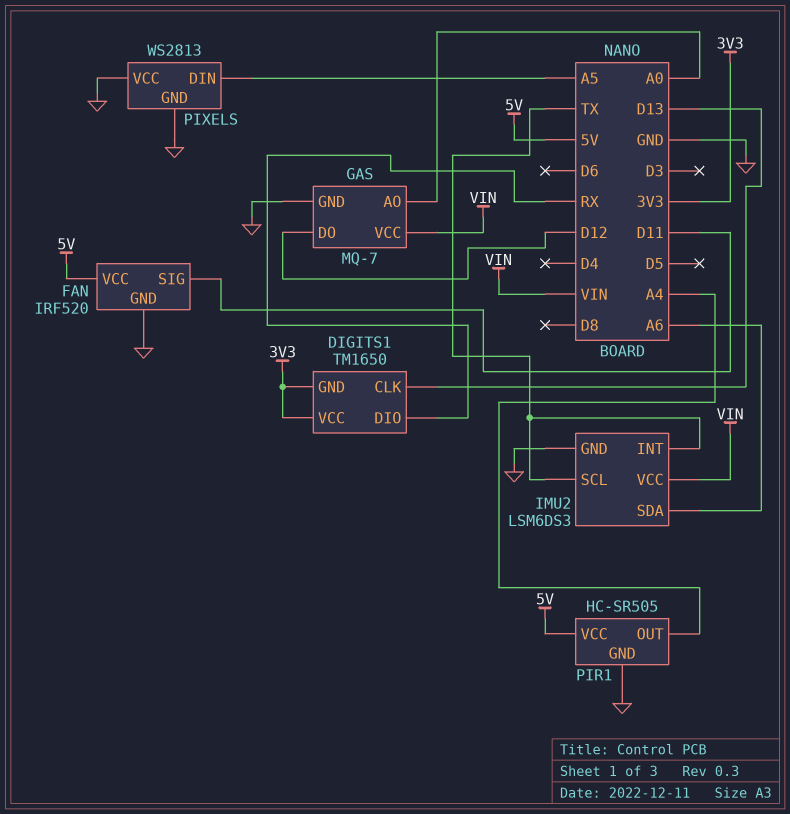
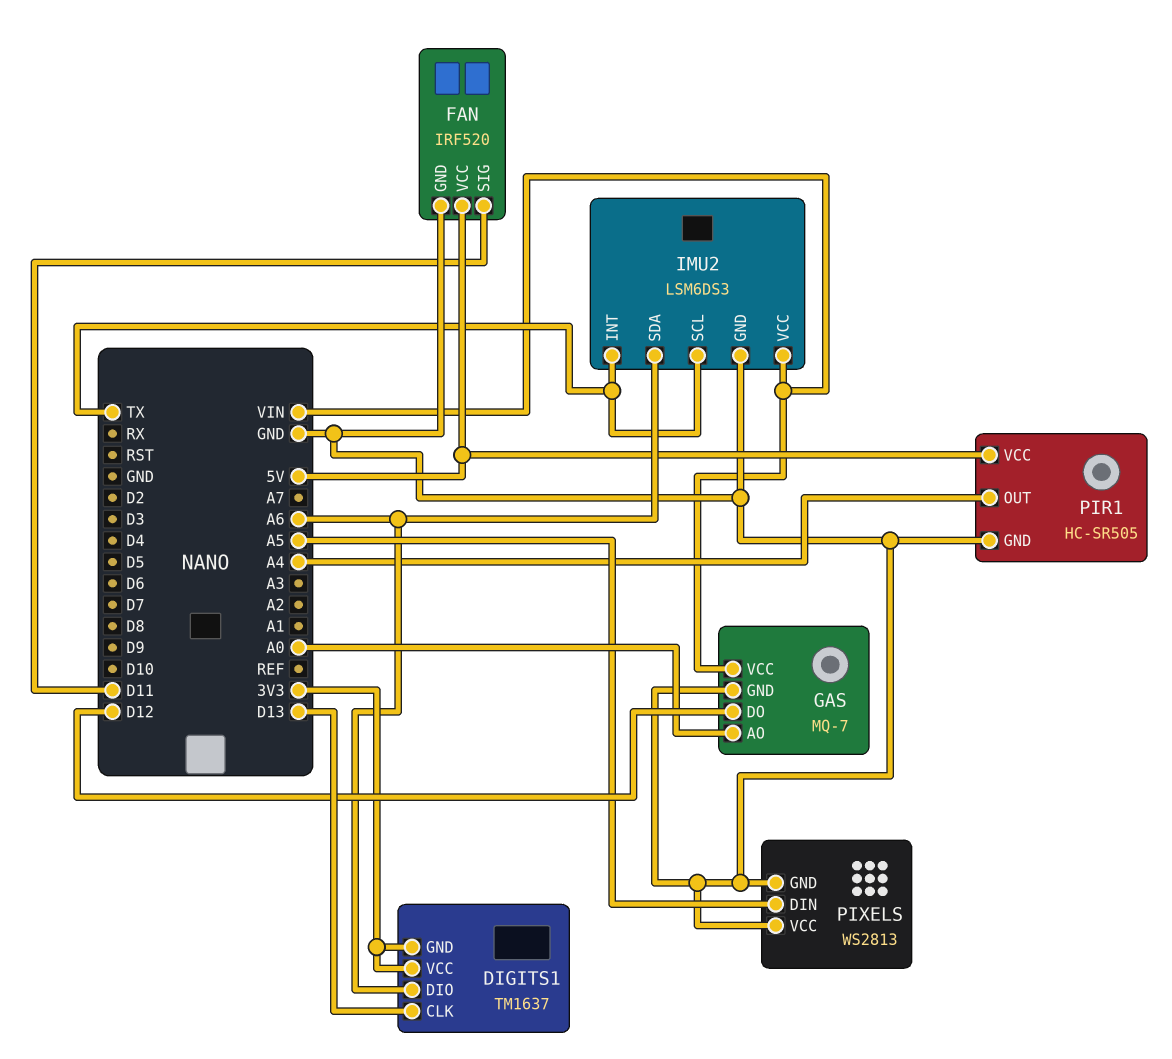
DIGITS1: TM1650 -> TM1637
DIGITS1 pin DIO: RX -> A6

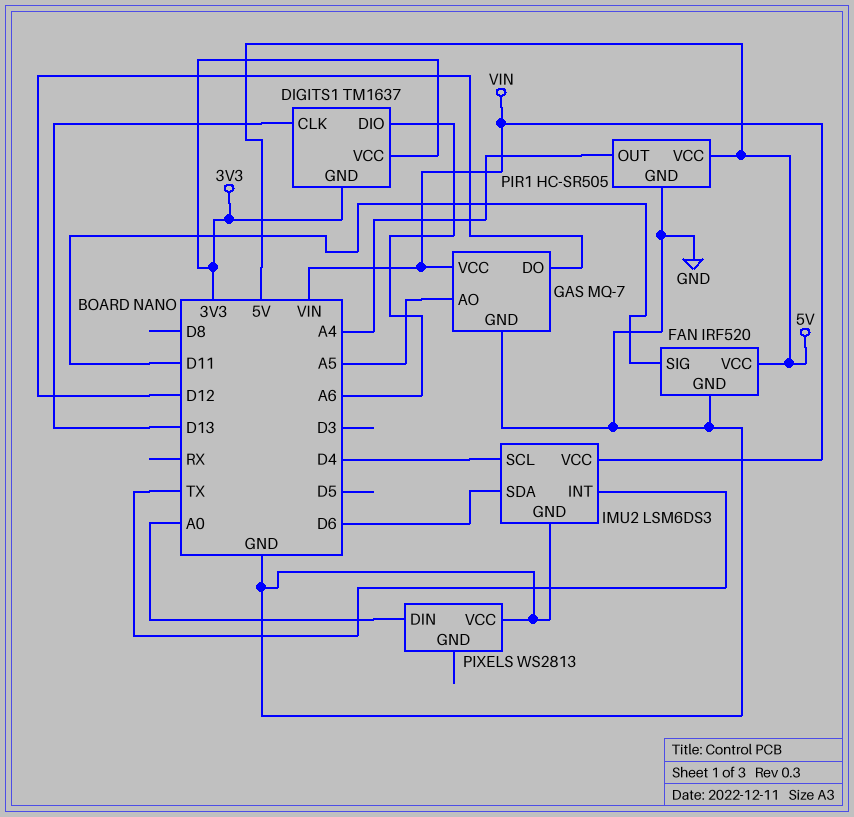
GAS pin AO: A0 -> A5
IMU2 pin SCL: TX -> D4
IMU2 pin SDA: A6 -> D6
PIXELS pin DIN: A5 -> A0
PIXELS pin GND: GND -> none

